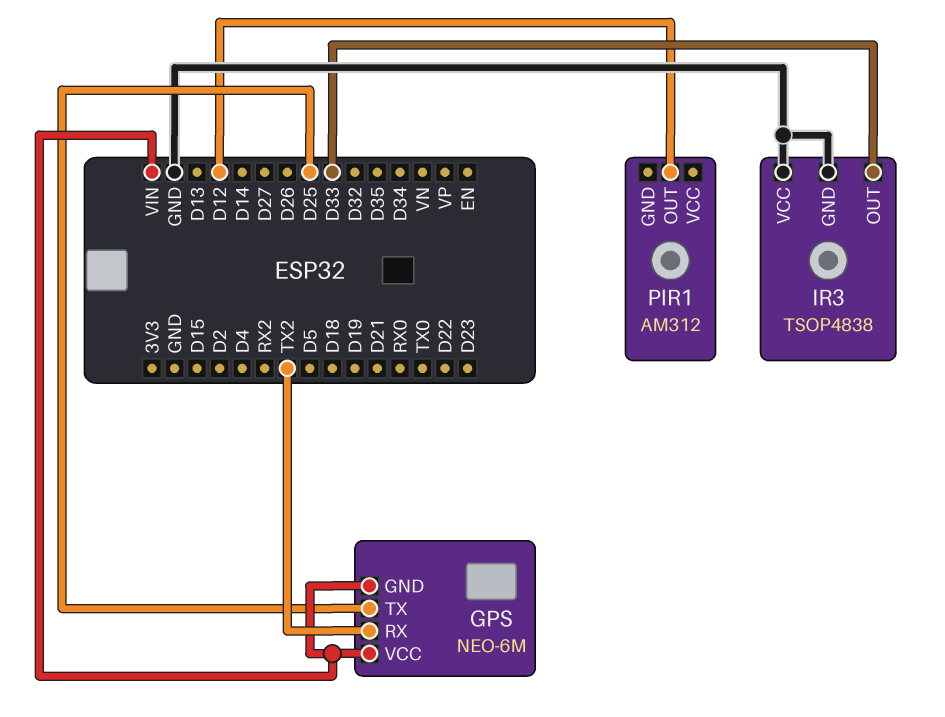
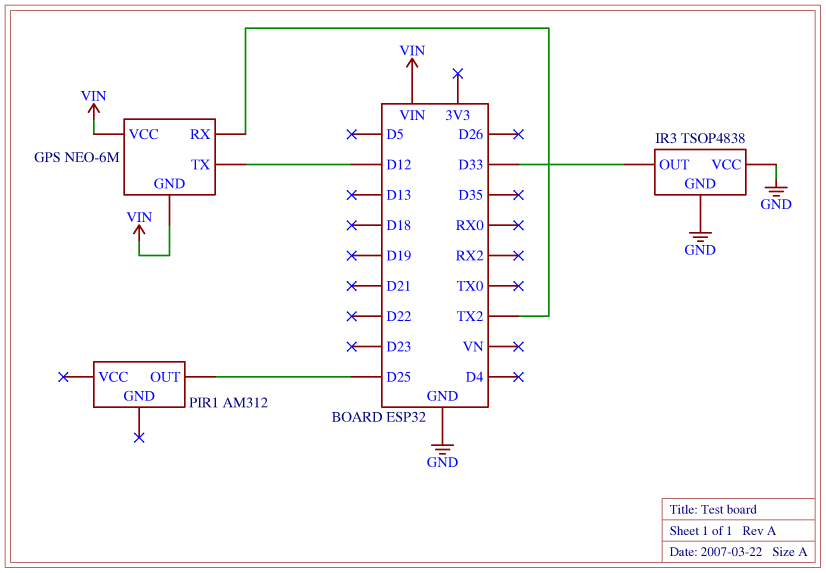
GPS pin TX: D25 -> D12
PIR1 pin OUT: D12 -> D25

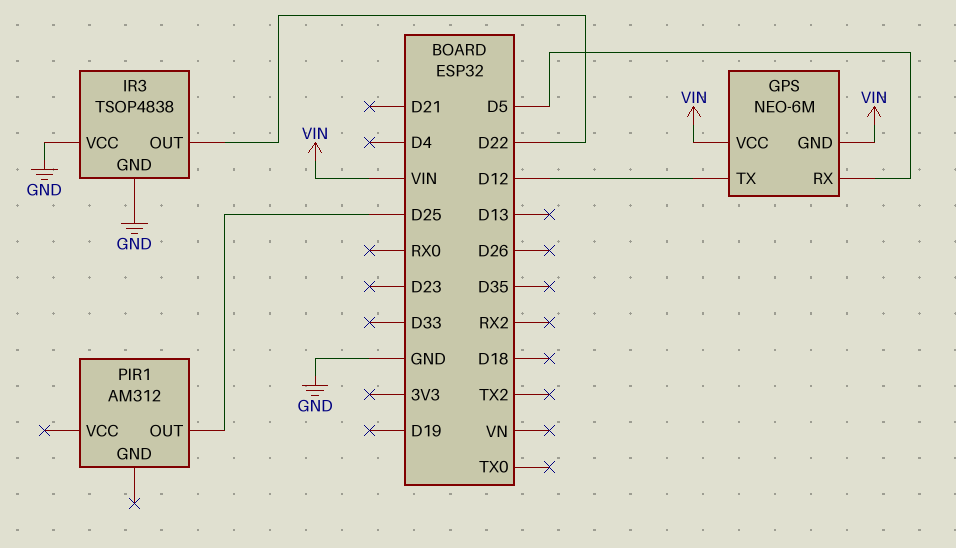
GPS pin RX: TX2 -> D5
IR3 pin OUT: D33 -> D22

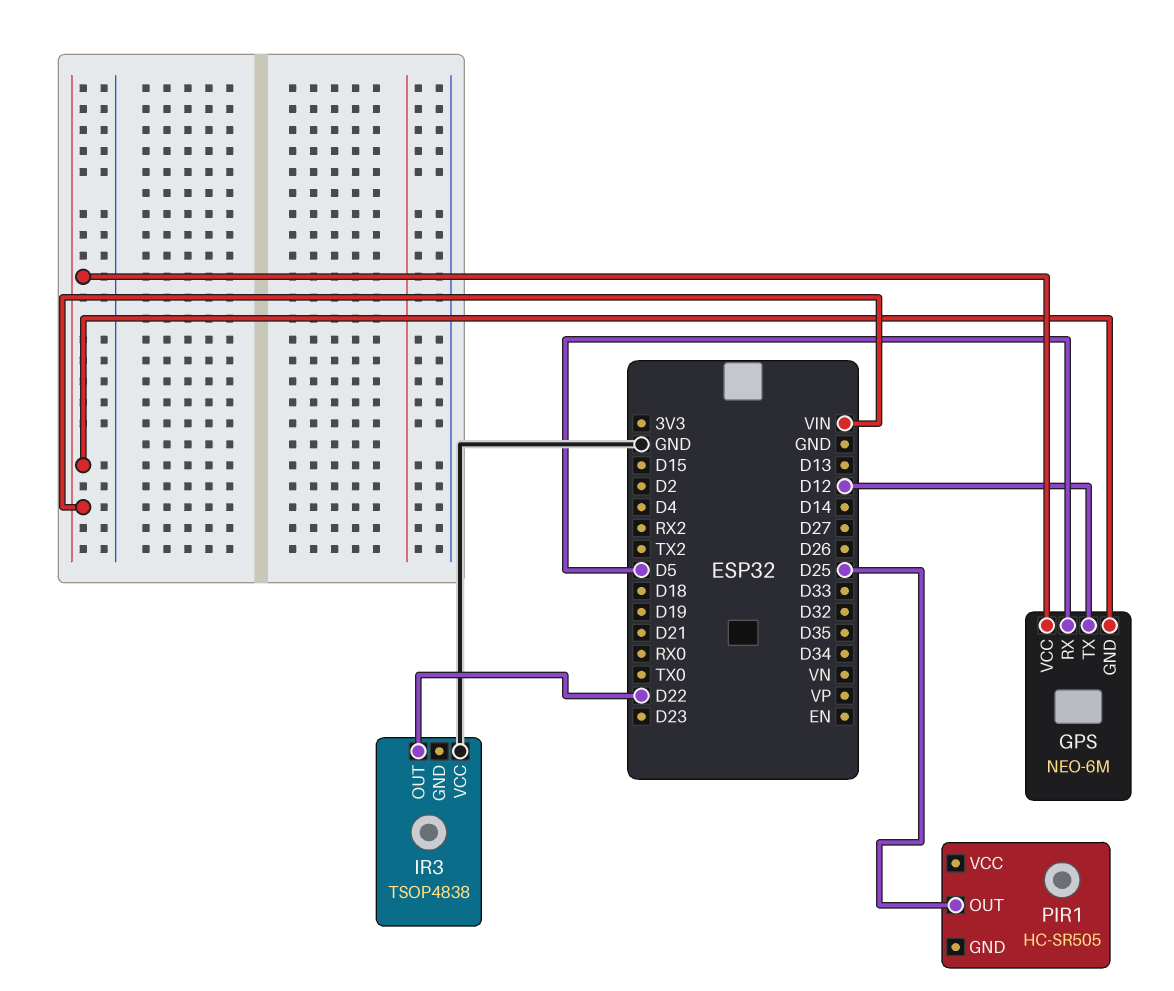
IR3 pin GND: GND -> none
PIR1: AM312 -> HC-SR505

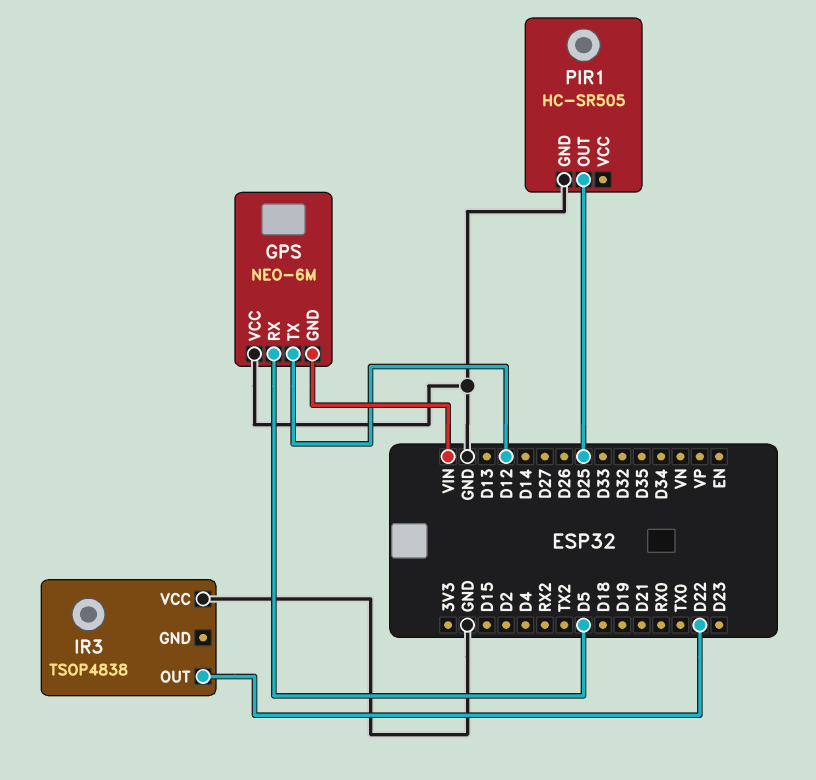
GPS pin VCC: VIN -> GND
PIR1 pin GND: none -> GND

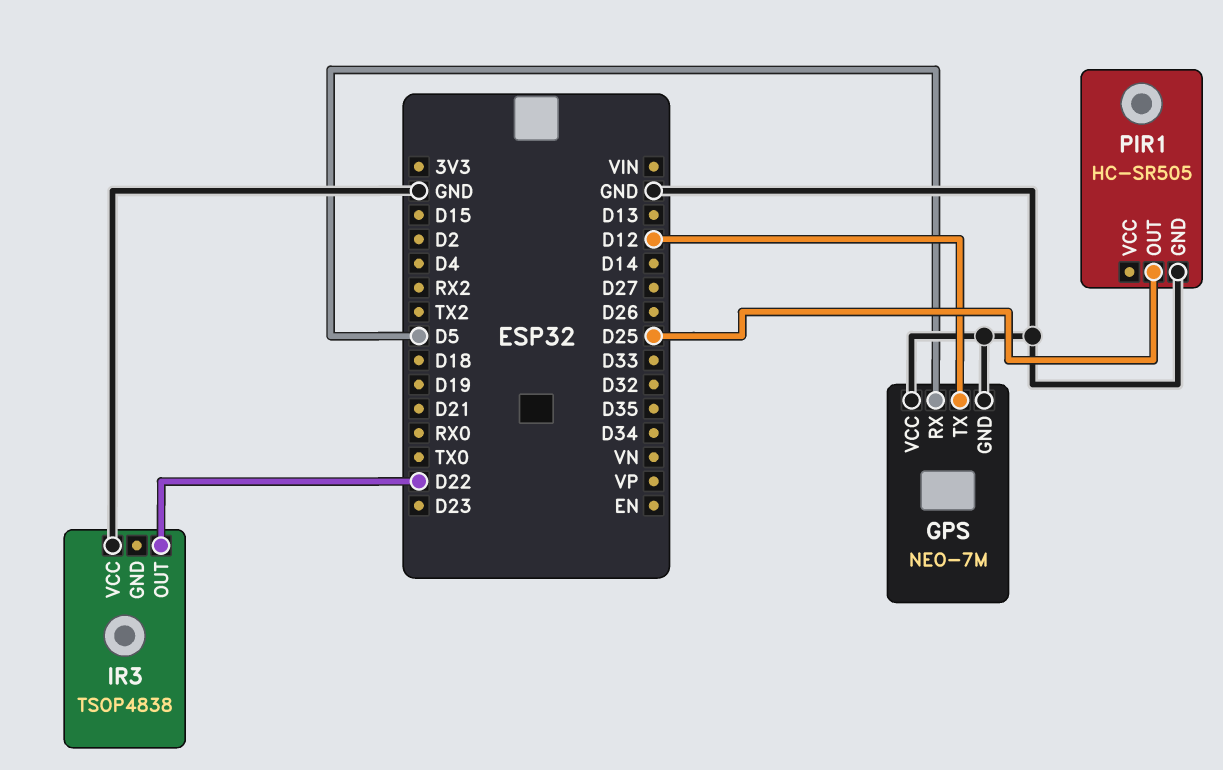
GPS: NEO-6M -> NEO-7M
GPS pin GND: VIN -> GND

